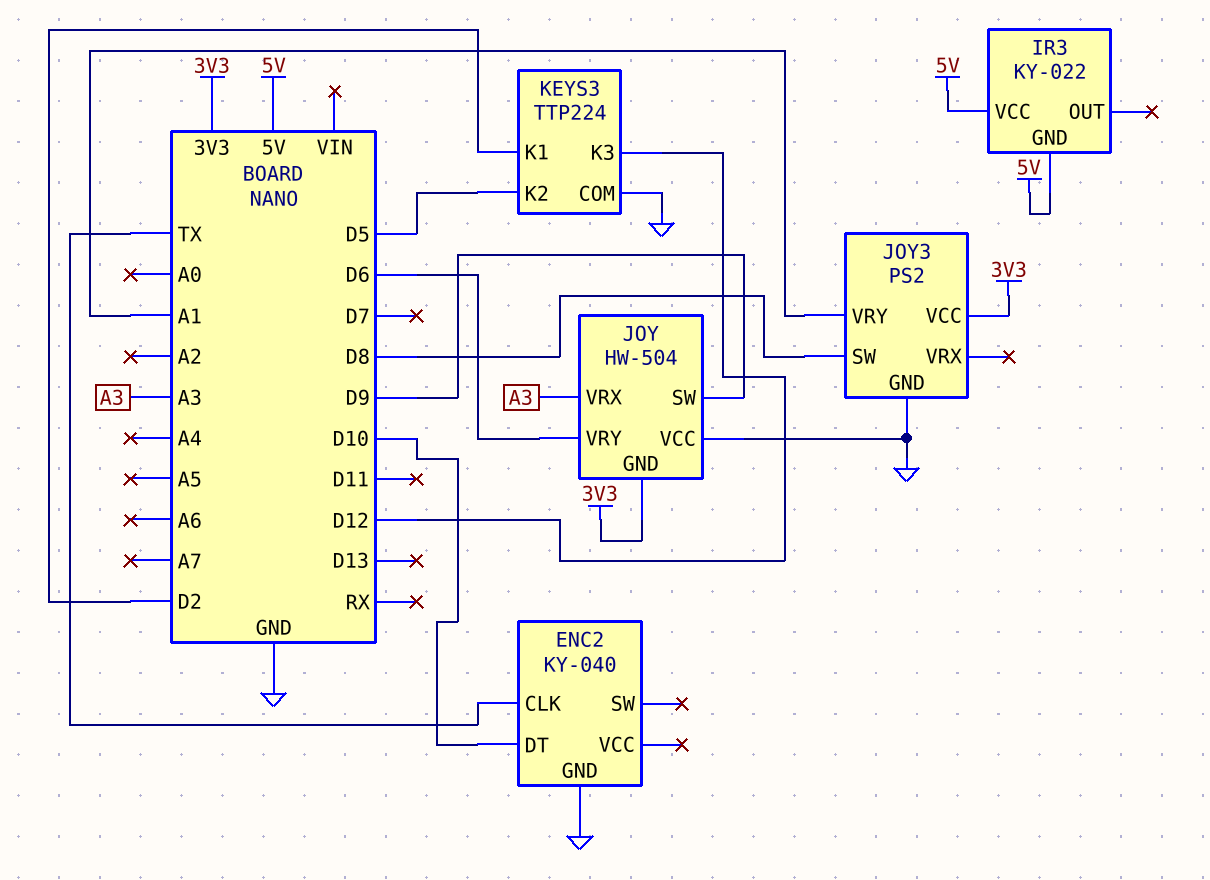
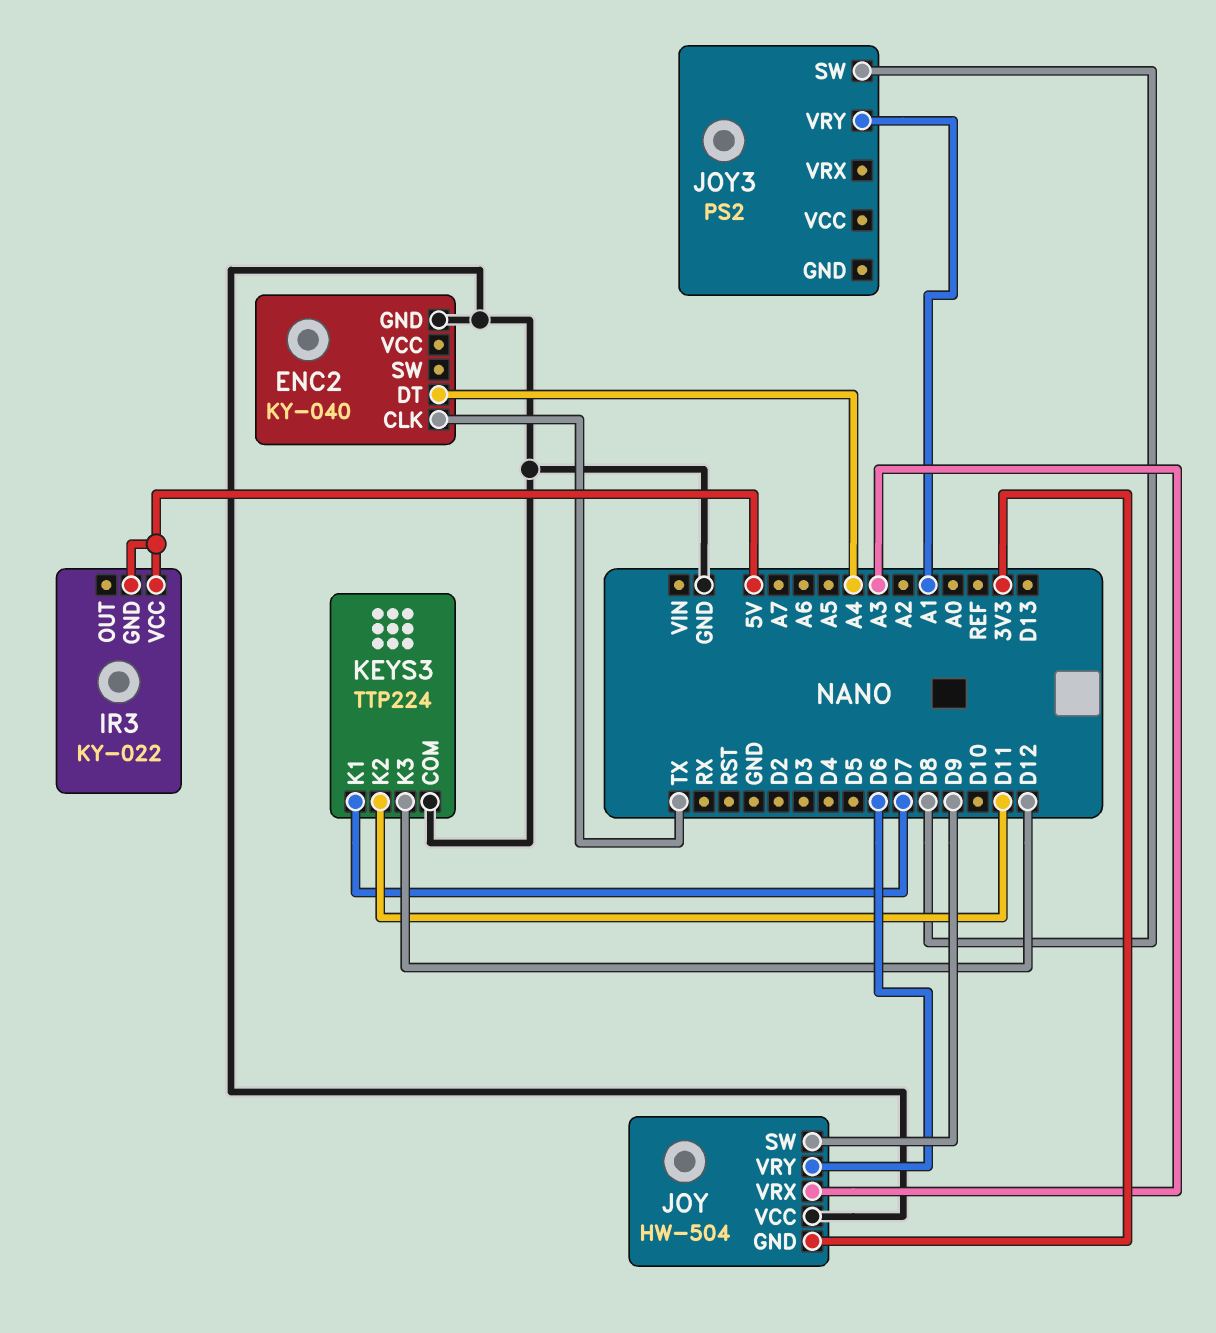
ENC2 pin DT: D10 -> A4
JOY3 pin GND: GND -> none
JOY3 pin VCC: 3V3 -> none
KEYS3 pin K1: D2 -> D7
KEYS3 pin K2: D5 -> D11

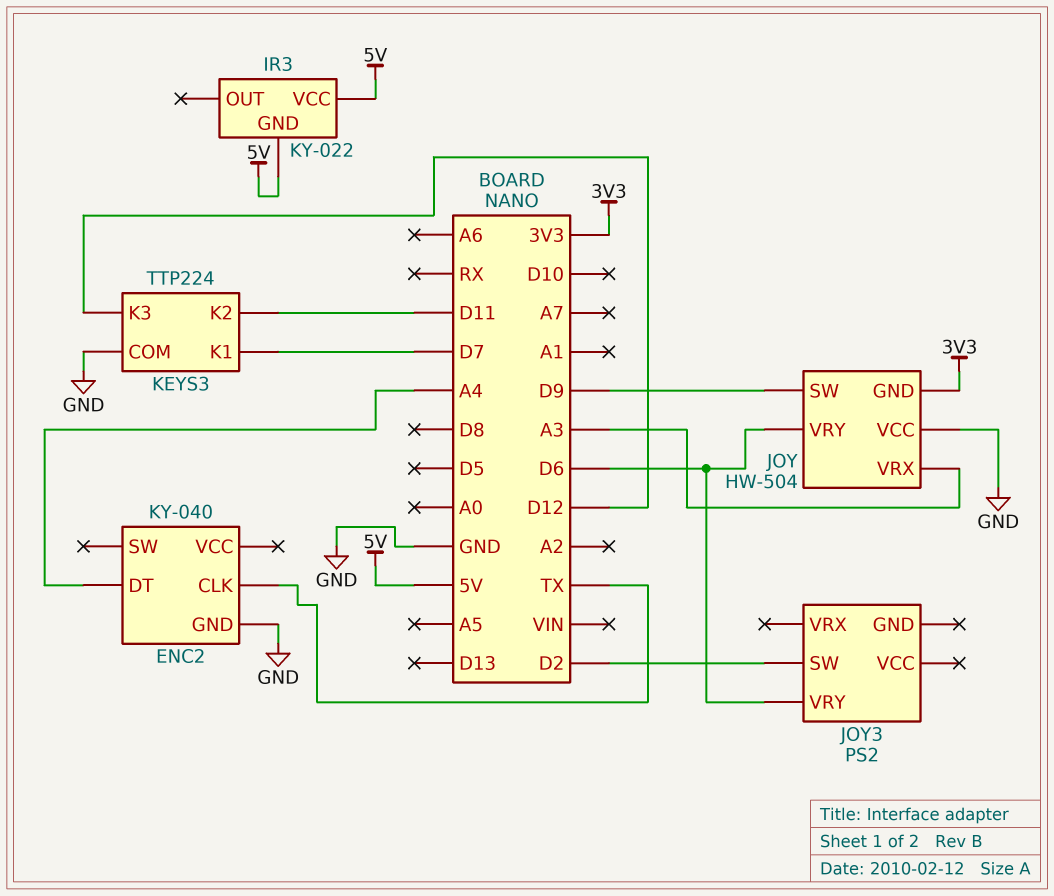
JOY3 pin SW: D8 -> D2
JOY3 pin VRY: A1 -> D6

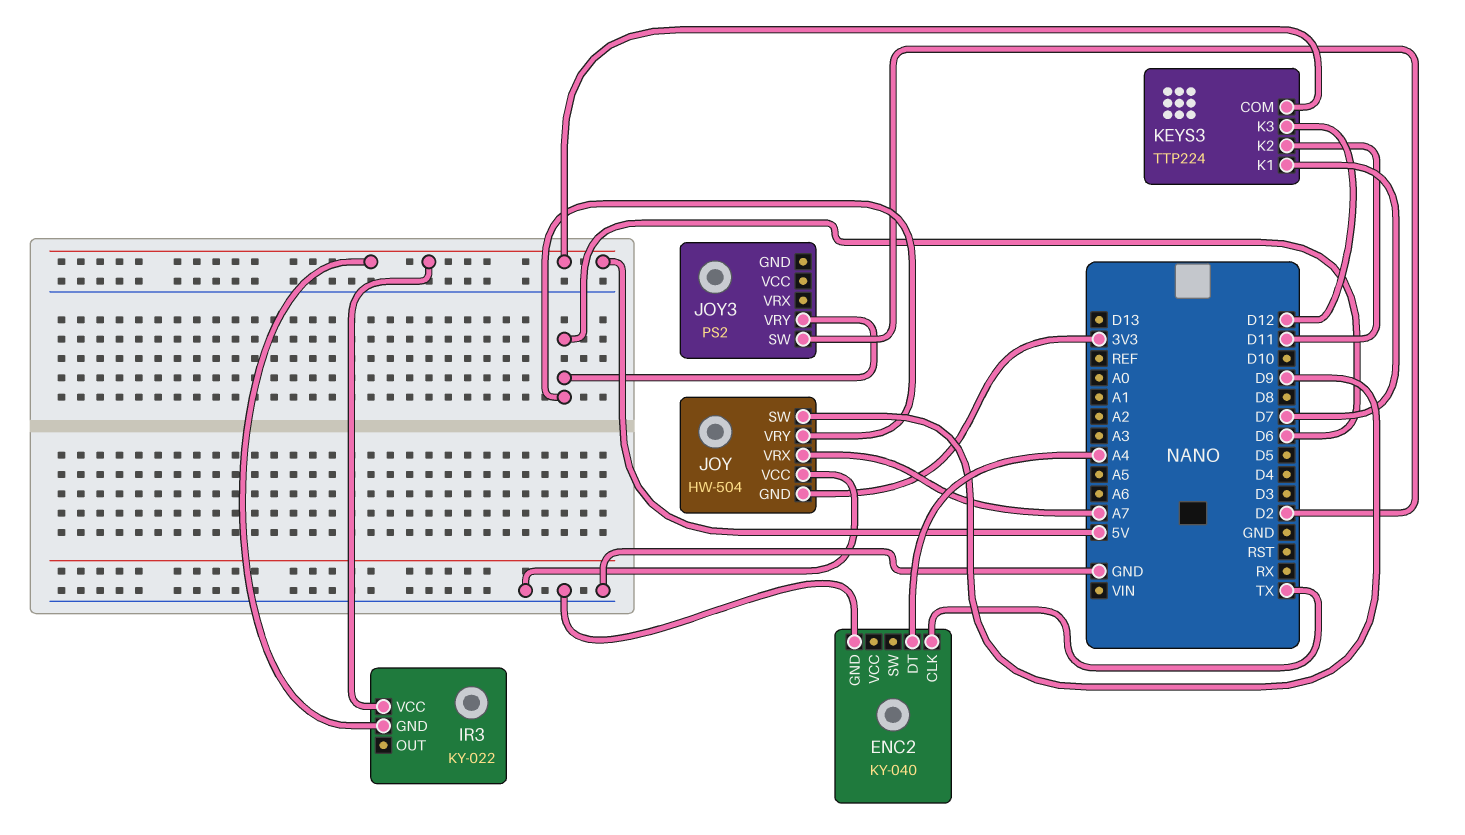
JOY pin VRX: A3 -> A7
KEYS3 pin COM: GND -> 5V

